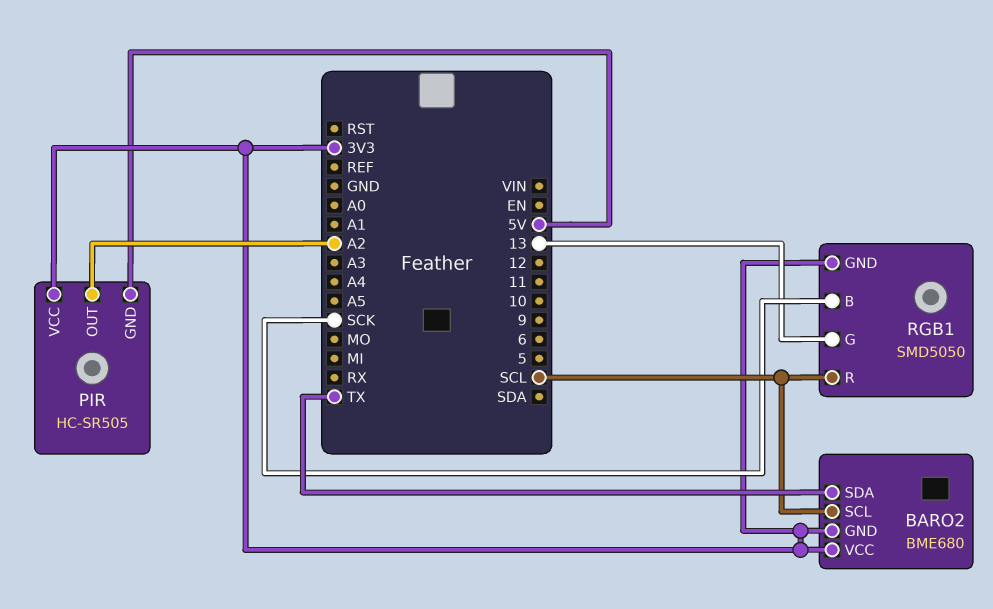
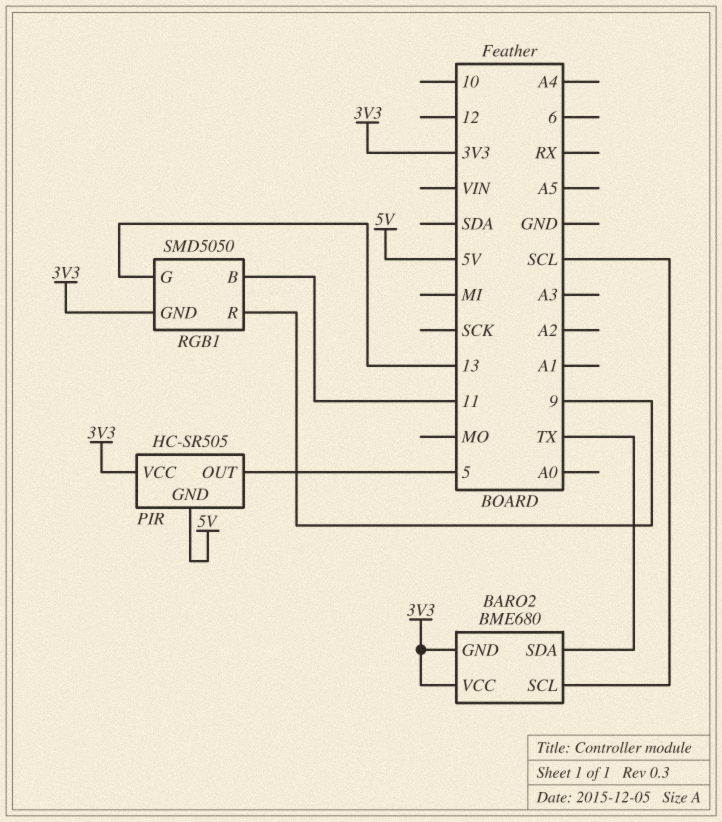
PIR pin OUT: A2 -> 5
RGB1 pin B: SCK -> 11
RGB1 pin R: SCL -> 9

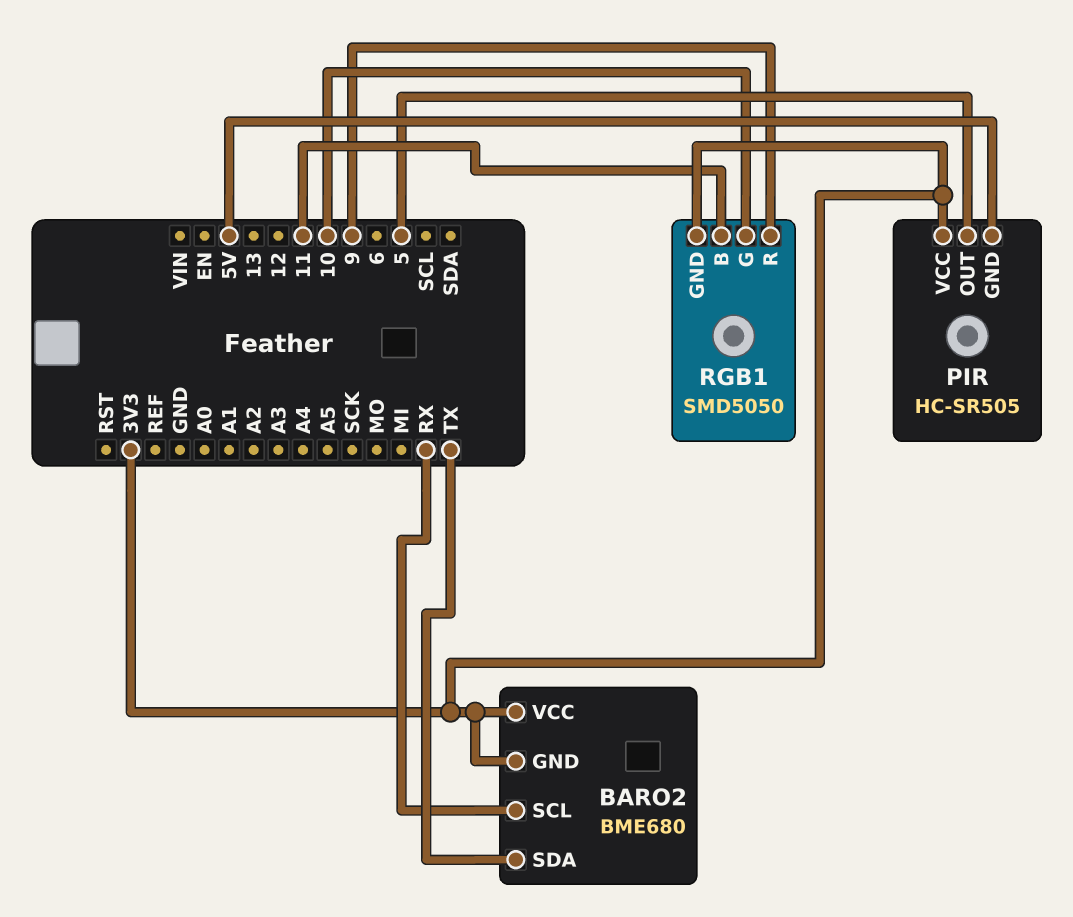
BARO2 pin SCL: SCL -> RX
RGB1 pin G: 13 -> 10

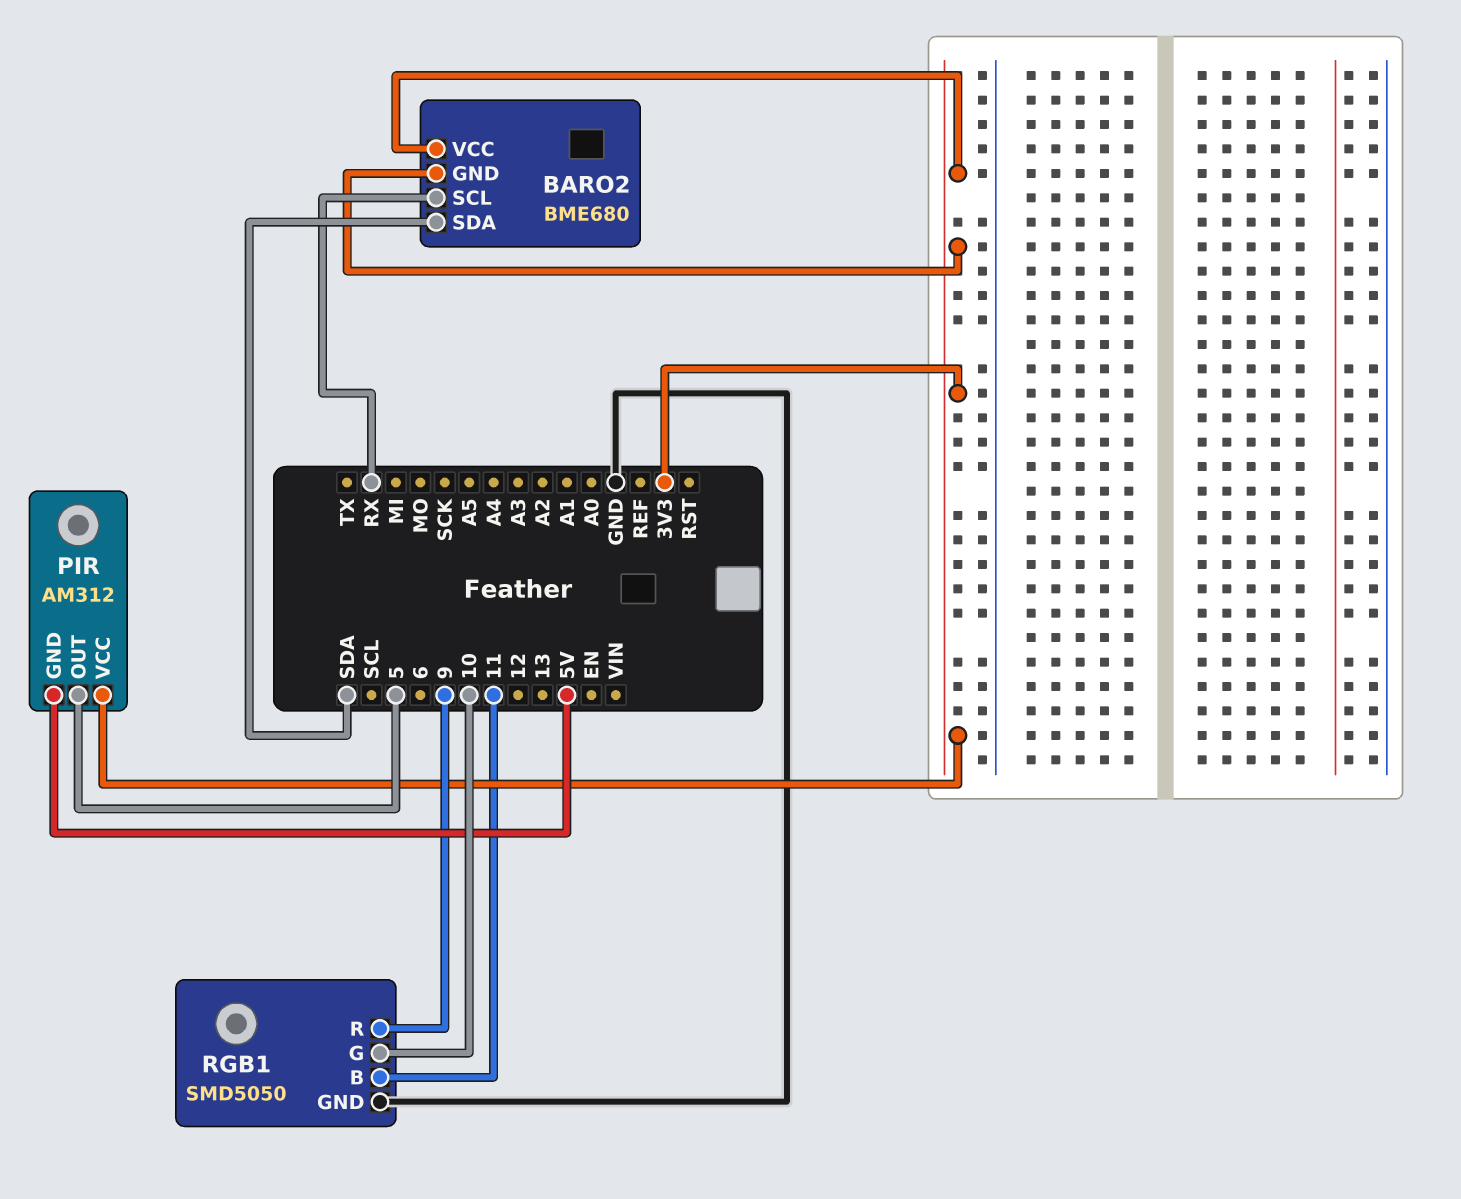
BARO2 pin SDA: TX -> SDA
PIR: HC-SR505 -> AM312
RGB1 pin GND: 3V3 -> GND

